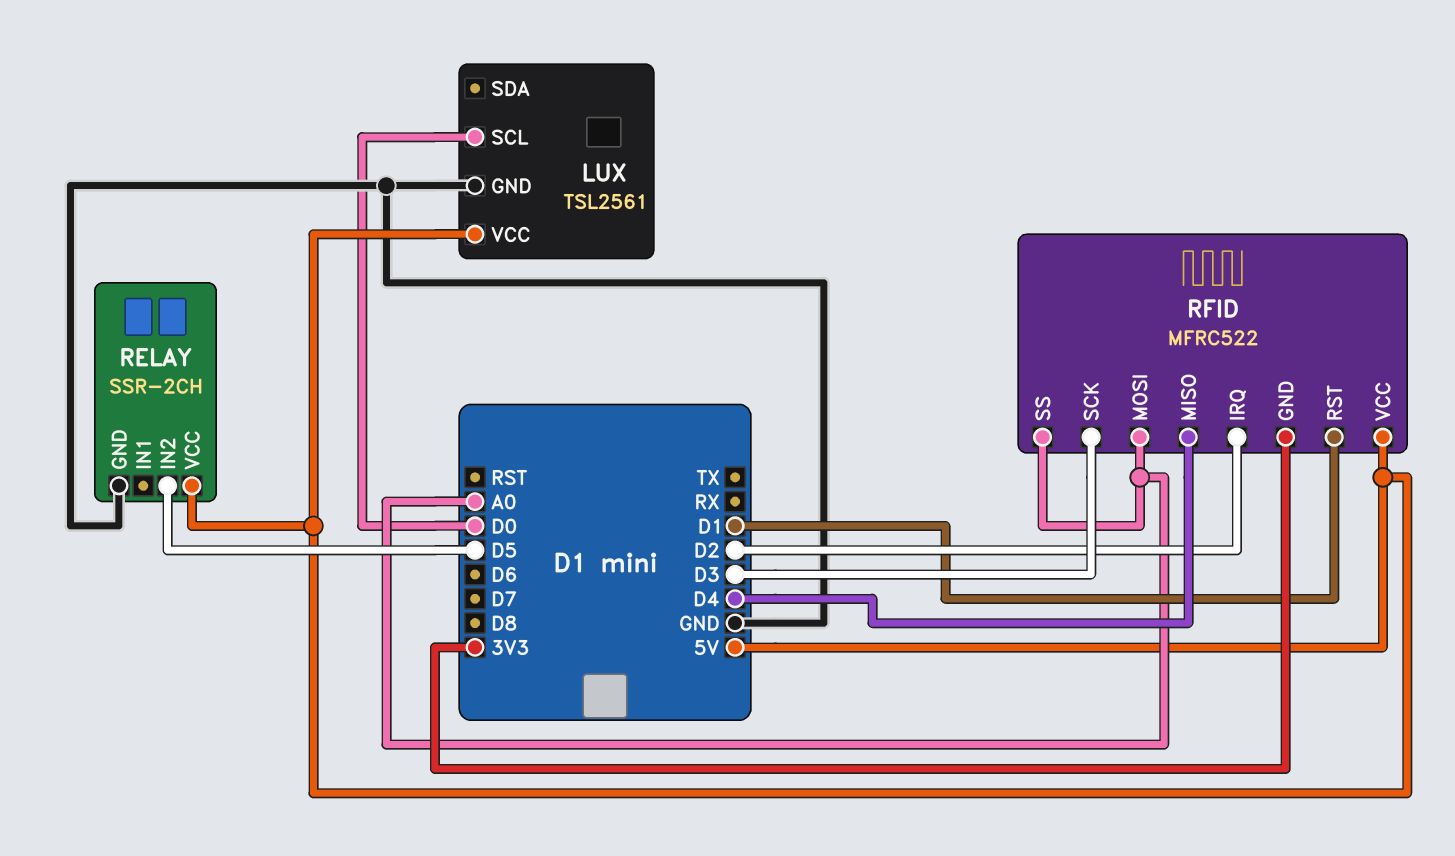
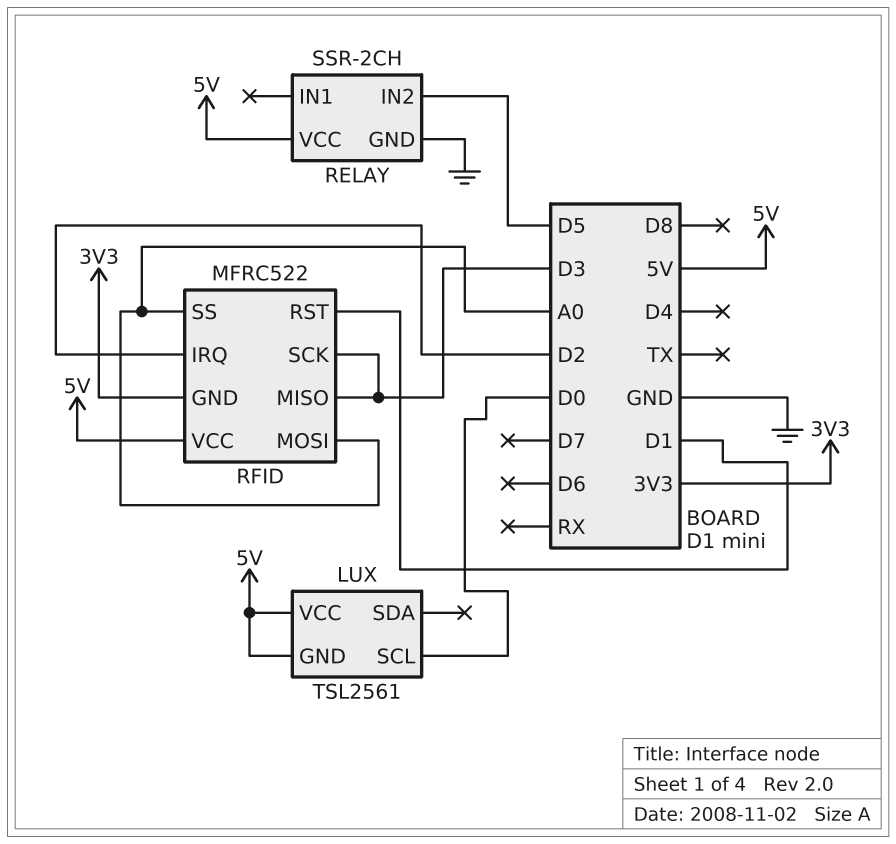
LUX pin GND: GND -> 5V
RFID pin MISO: D4 -> D3

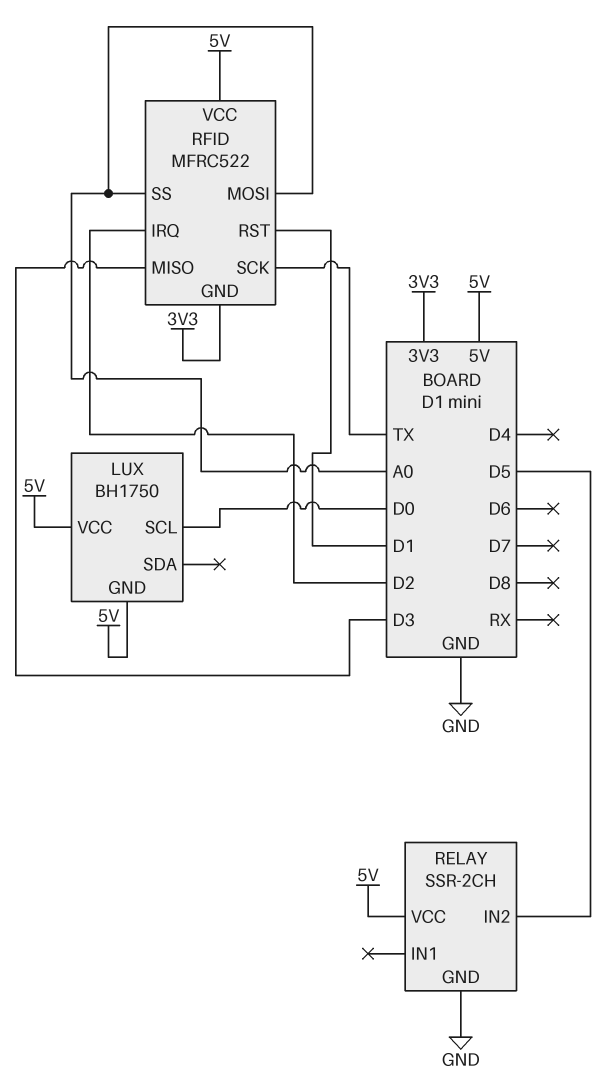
LUX: TSL2561 -> BH1750
RFID pin SCK: D3 -> TX

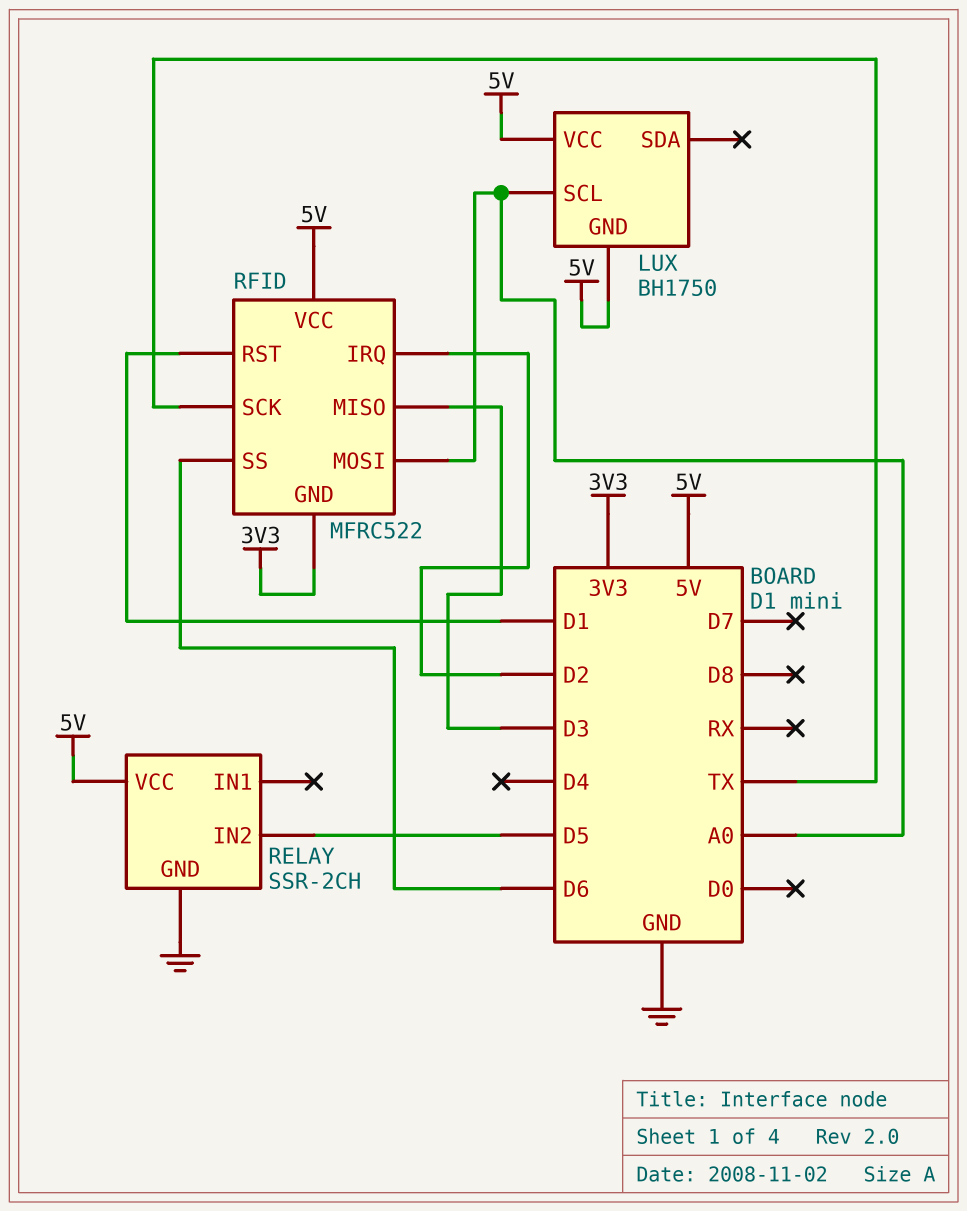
LUX pin SCL: D0 -> A0
RFID pin SS: A0 -> D6

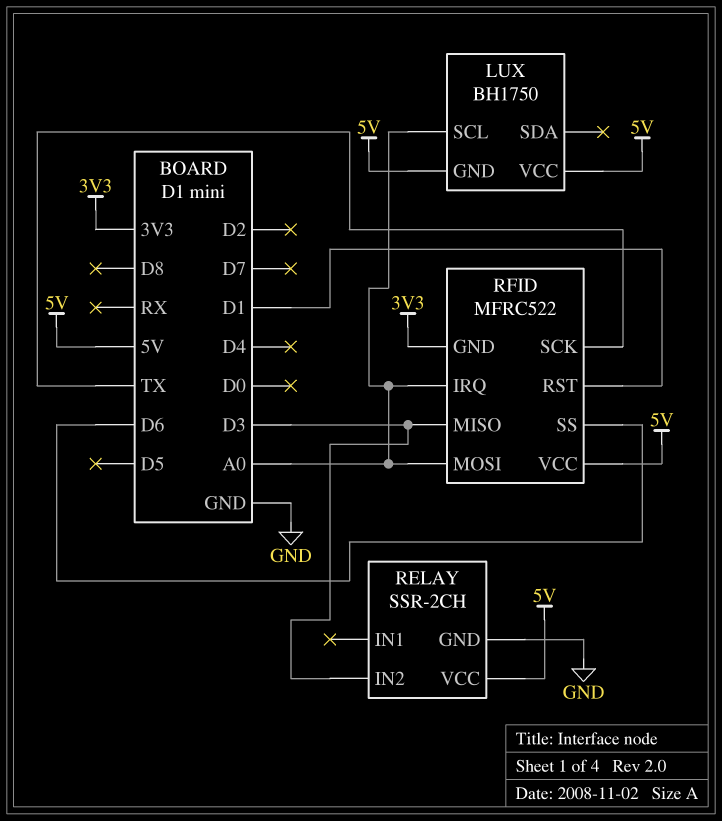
RELAY pin IN2: D5 -> D3
RFID pin IRQ: D2 -> A0

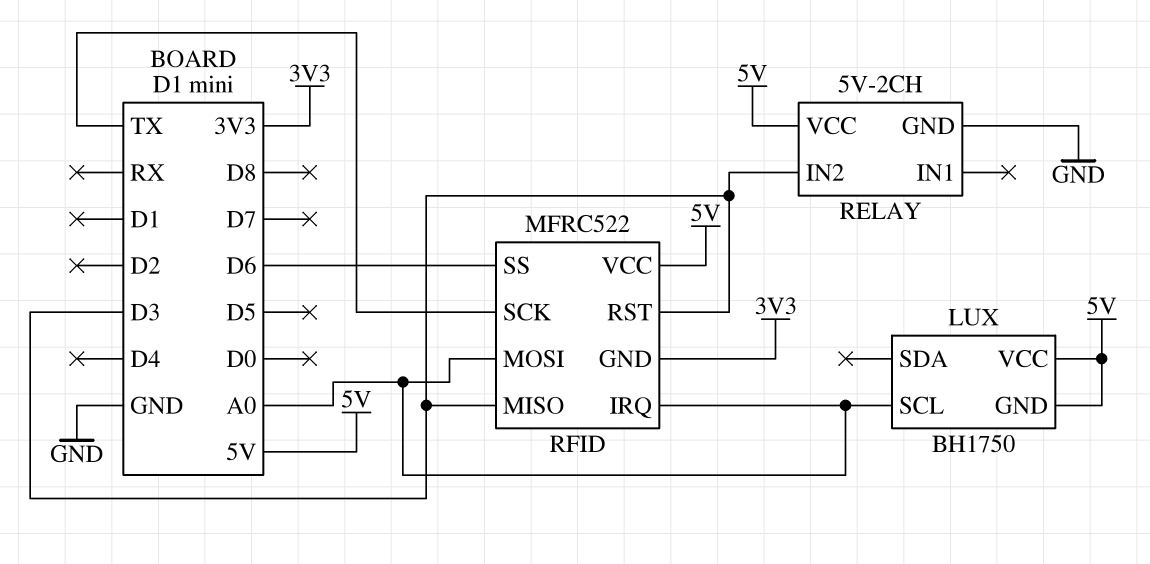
RELAY: SSR-2CH -> 5V-2CH
RFID pin RST: D1 -> D3

